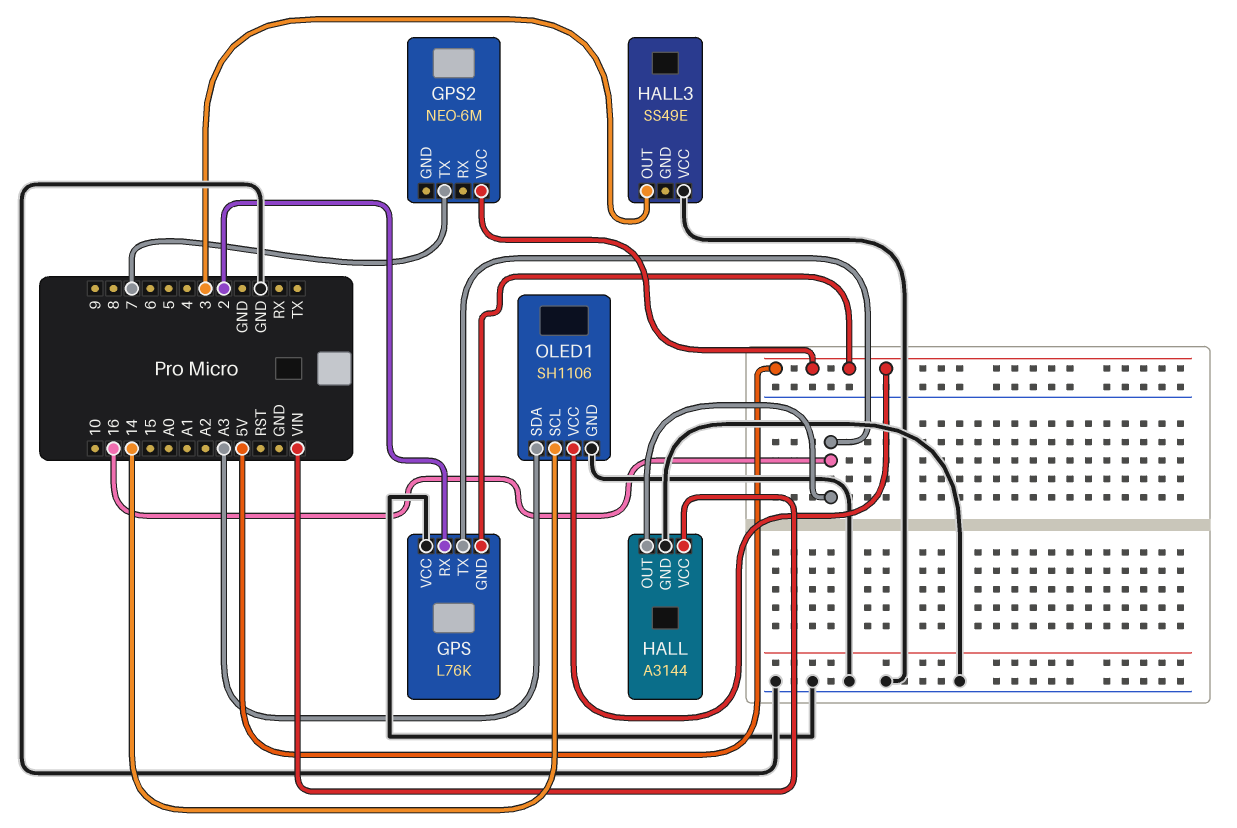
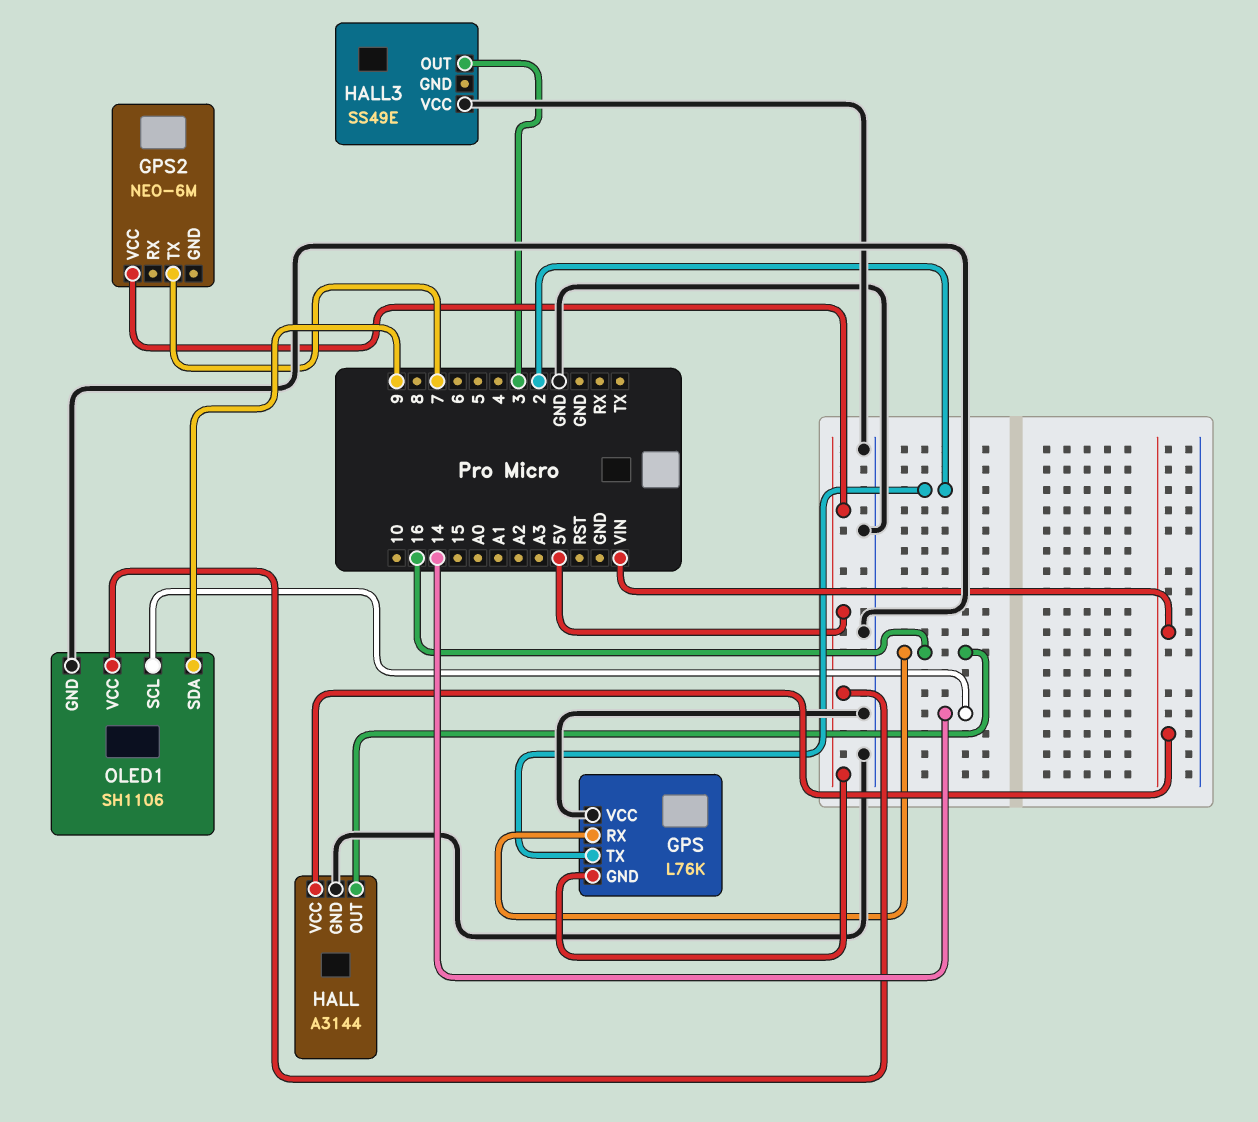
GPS pin RX: 2 -> 16
GPS pin TX: 16 -> 2
OLED1 pin SDA: A3 -> 9

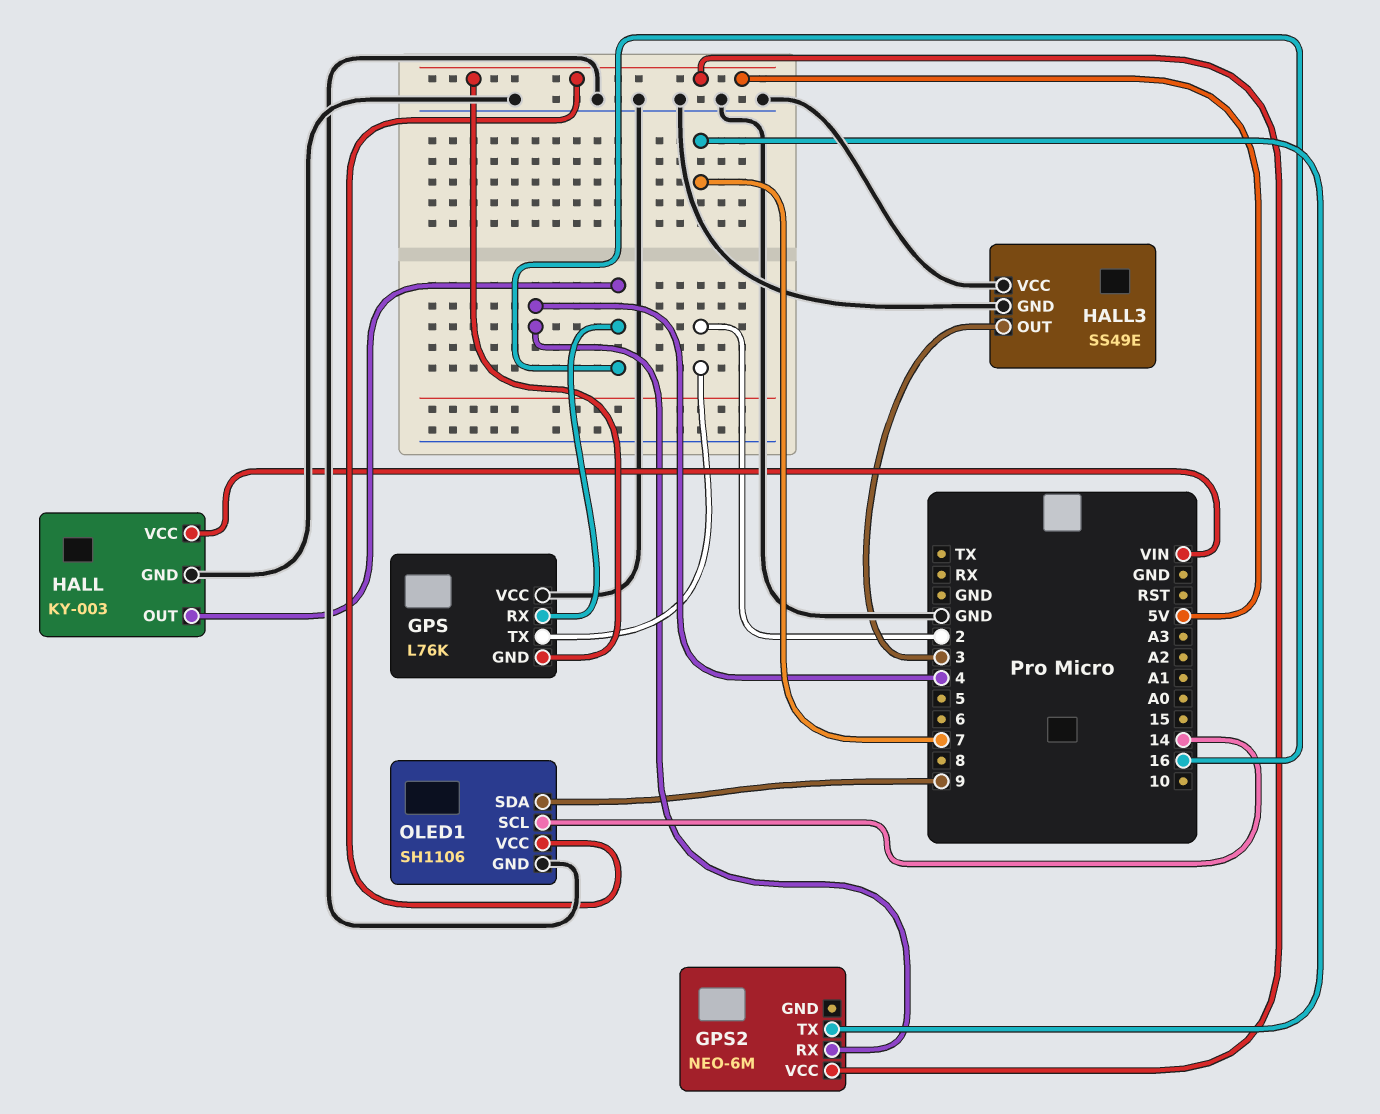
GPS2 pin RX: none -> 4
HALL: A3144 -> KY-003
HALL3 pin GND: none -> GND

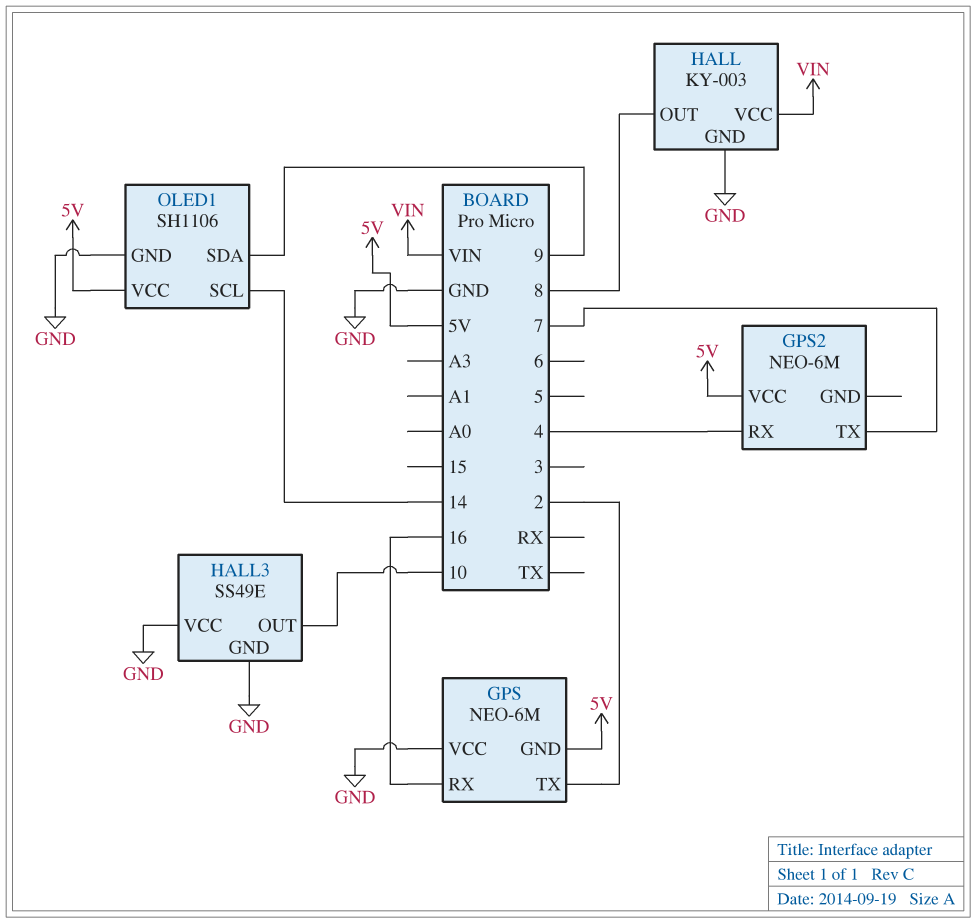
GPS: L76K -> NEO-6M
HALL pin OUT: 16 -> 8
HALL3 pin OUT: 3 -> 10

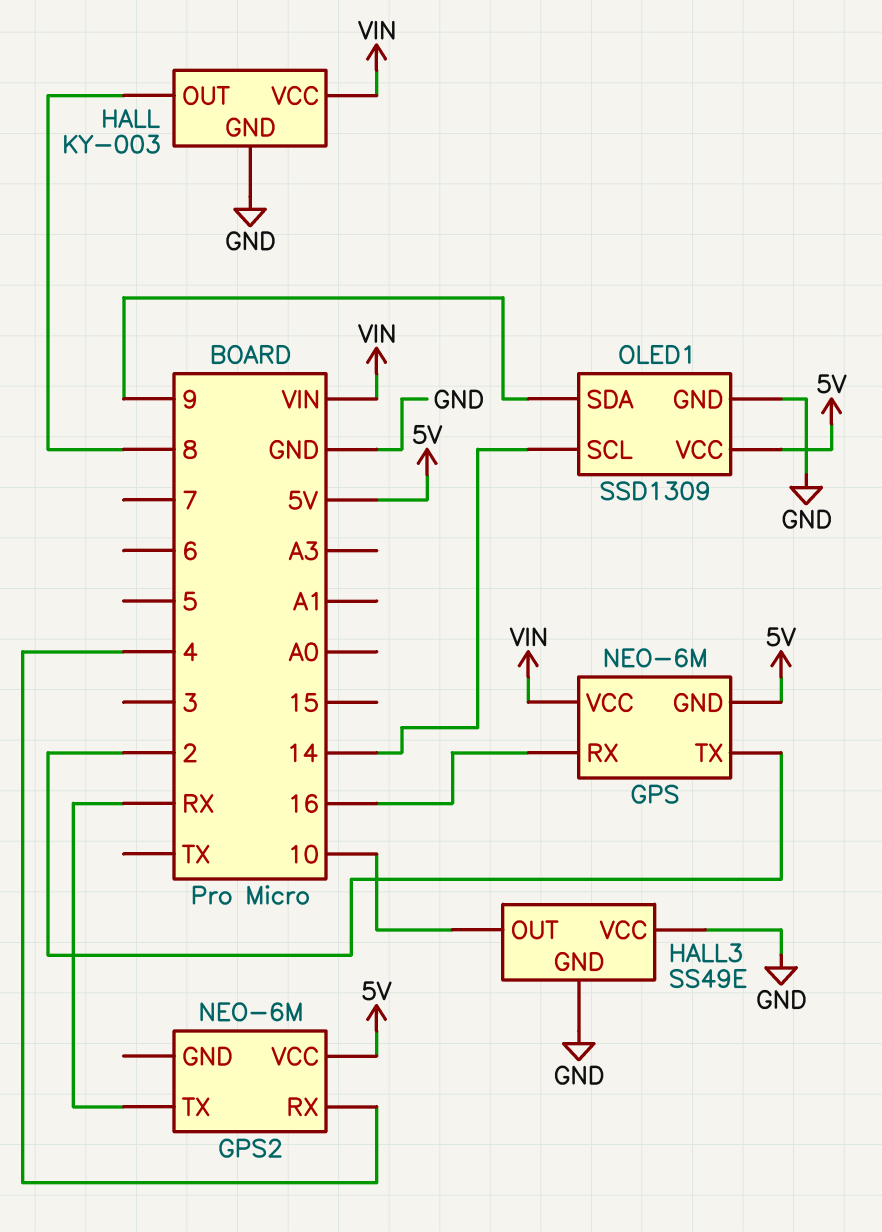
GPS pin VCC: GND -> VIN
GPS2 pin TX: 7 -> RX
OLED1: SH1106 -> SSD1309

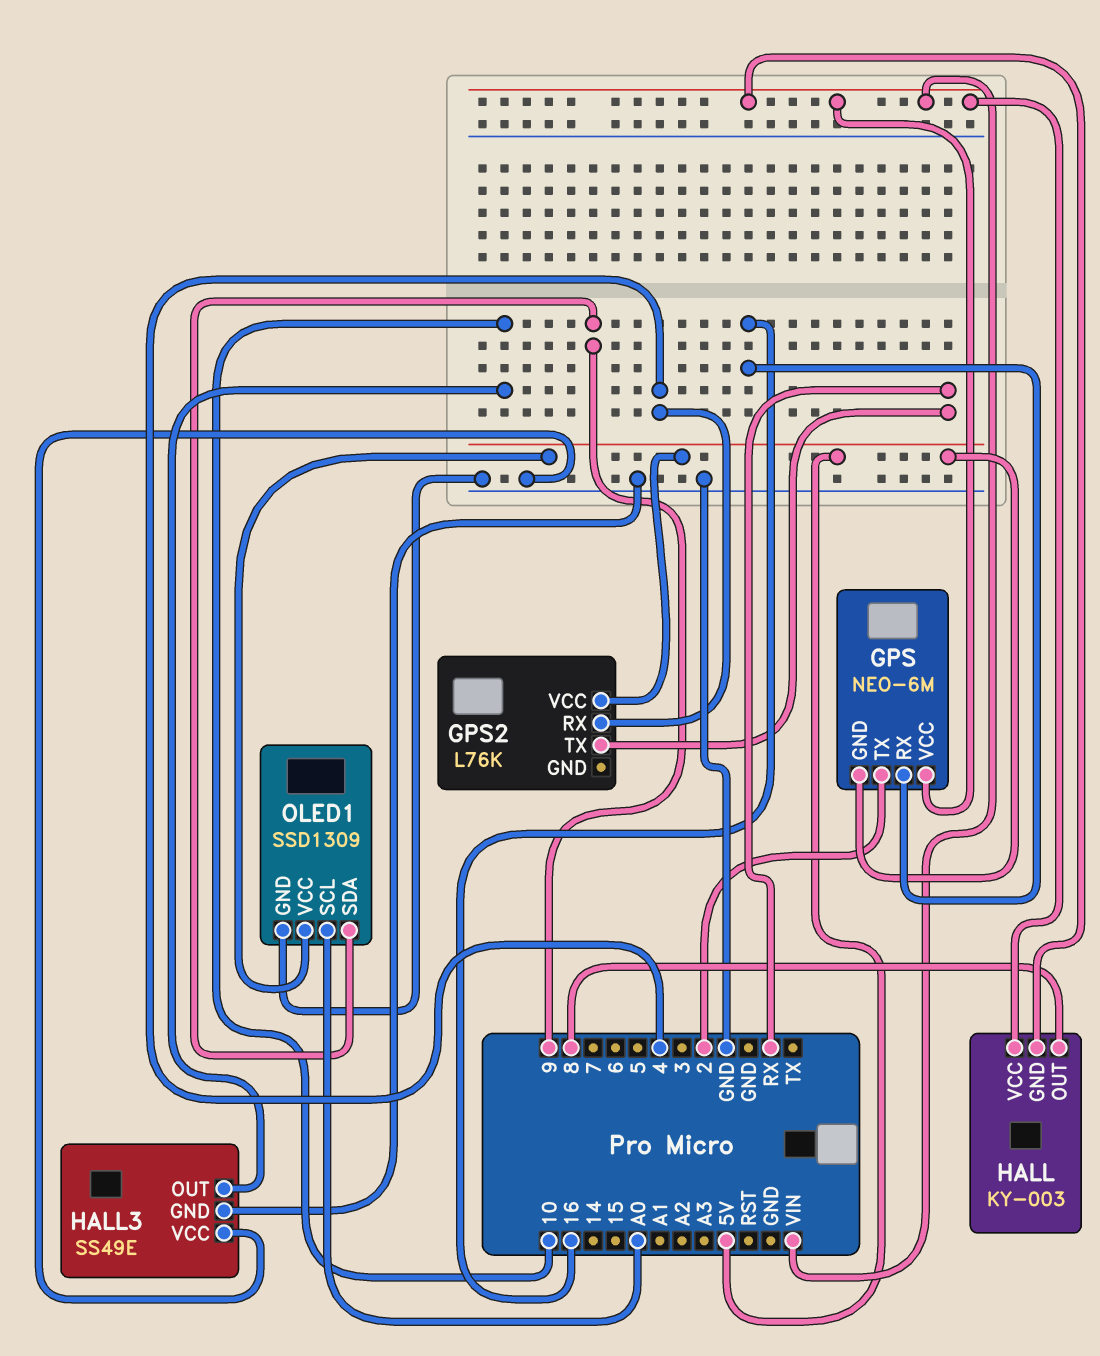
GPS2: NEO-6M -> L76K
HALL pin GND: GND -> VIN
OLED1 pin SCL: 14 -> A0

